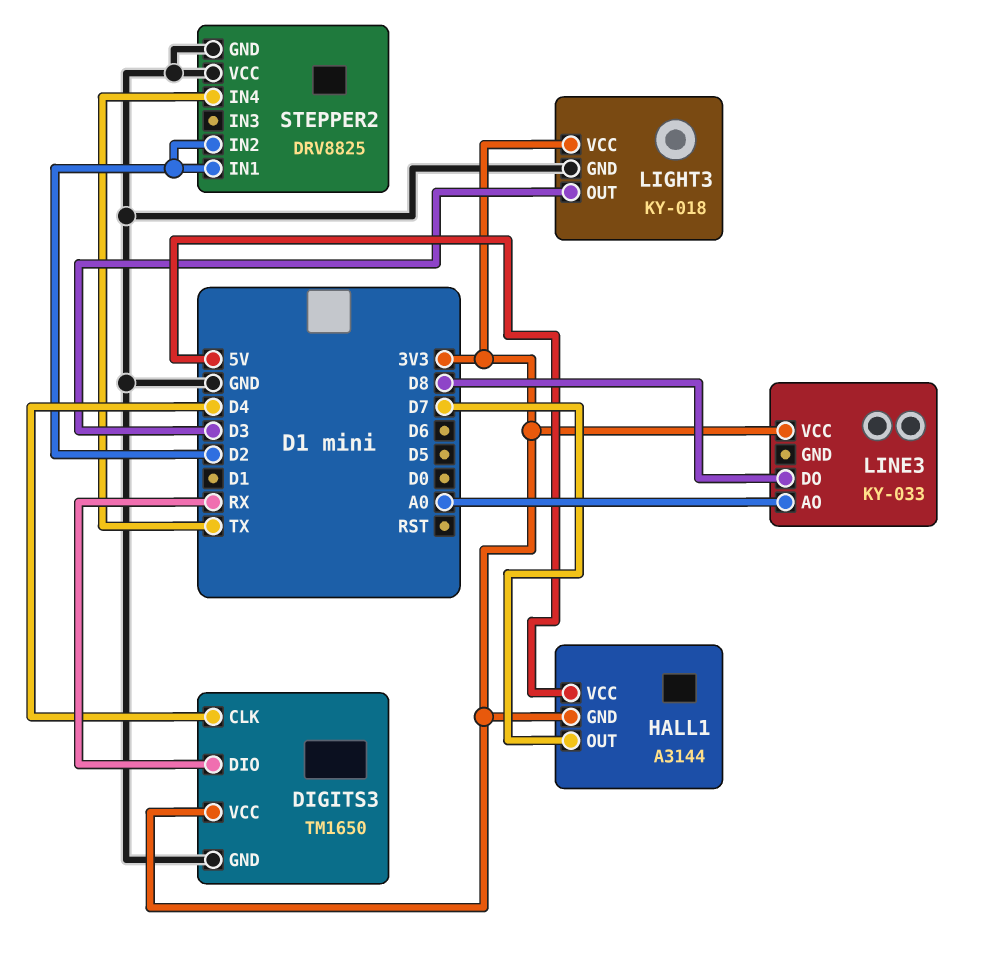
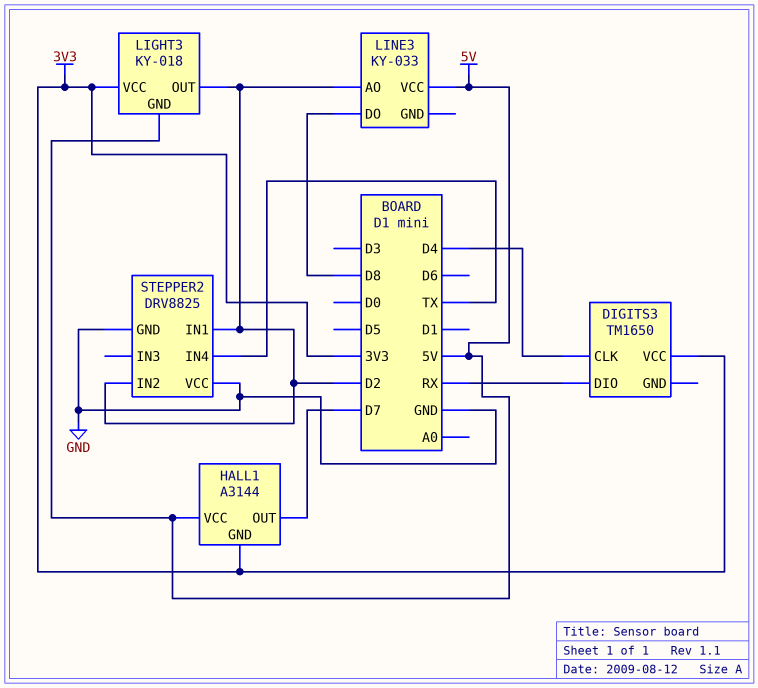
DIGITS3 pin GND: GND -> none
LIGHT3 pin GND: GND -> 5V
LIGHT3 pin OUT: D3 -> D2
LINE3 pin AO: A0 -> D2
LINE3 pin VCC: 3V3 -> 5V

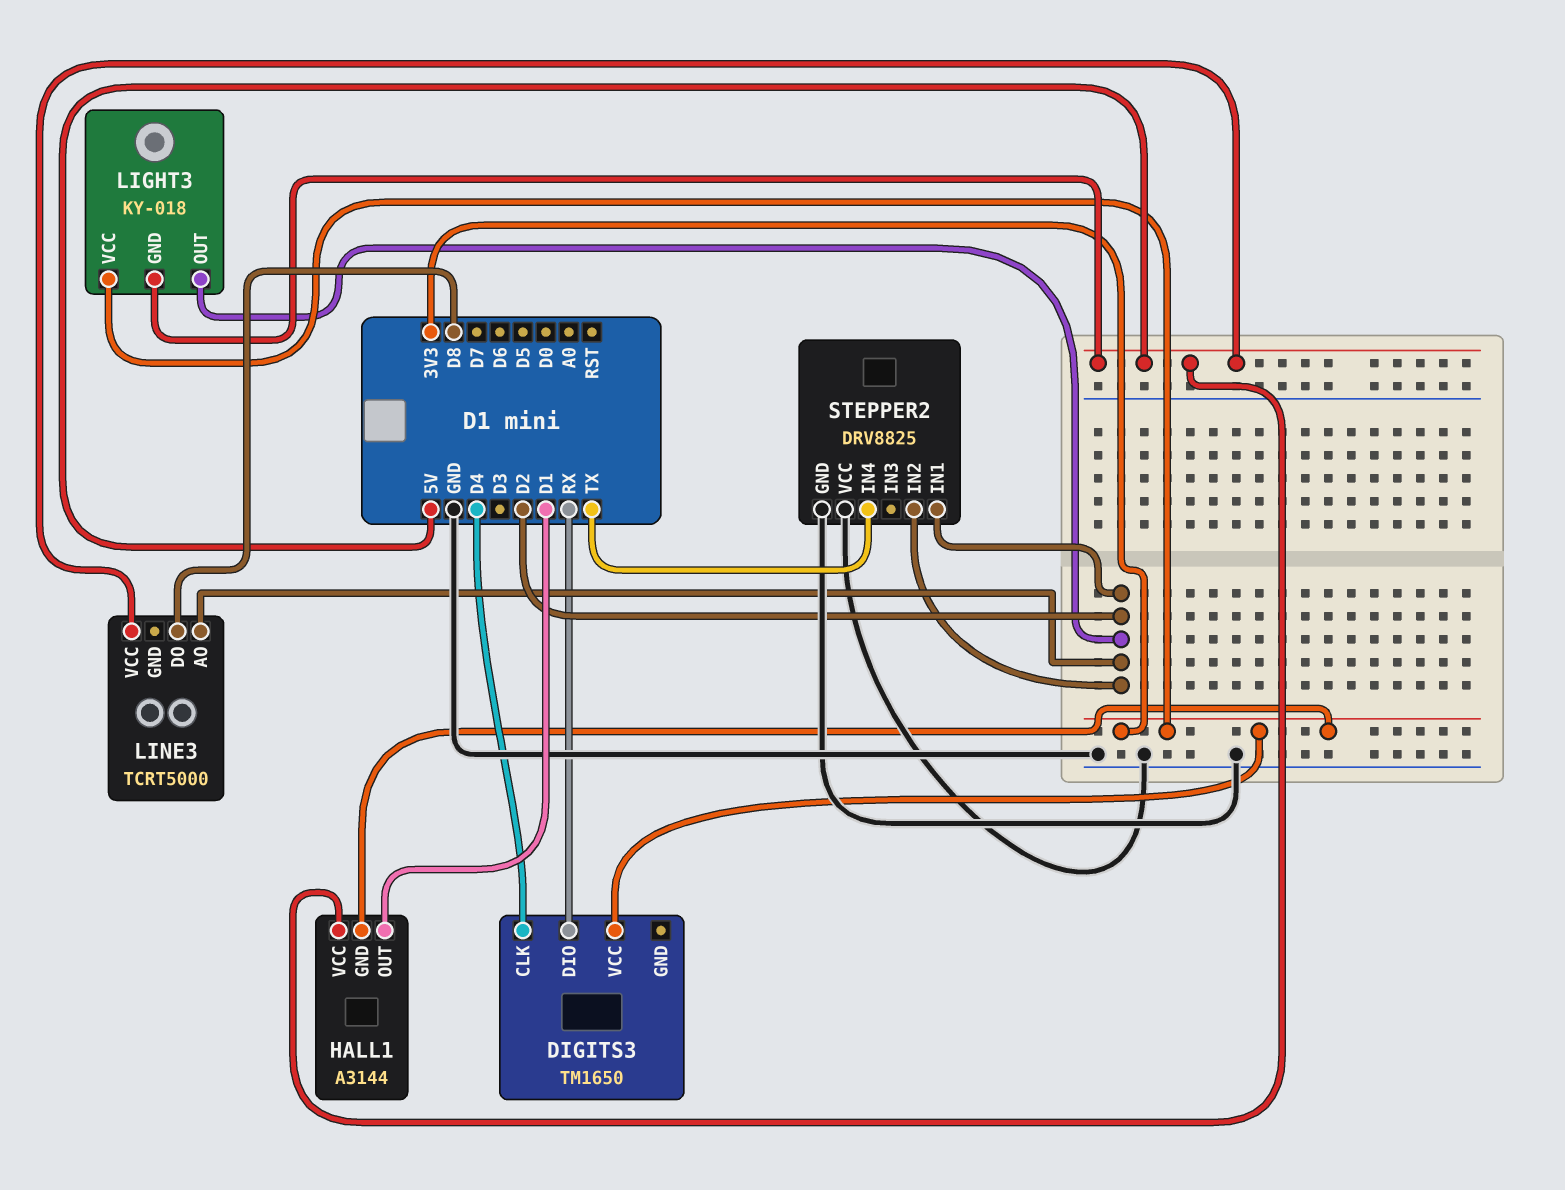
HALL1 pin OUT: D7 -> D1
LINE3: KY-033 -> TCRT5000

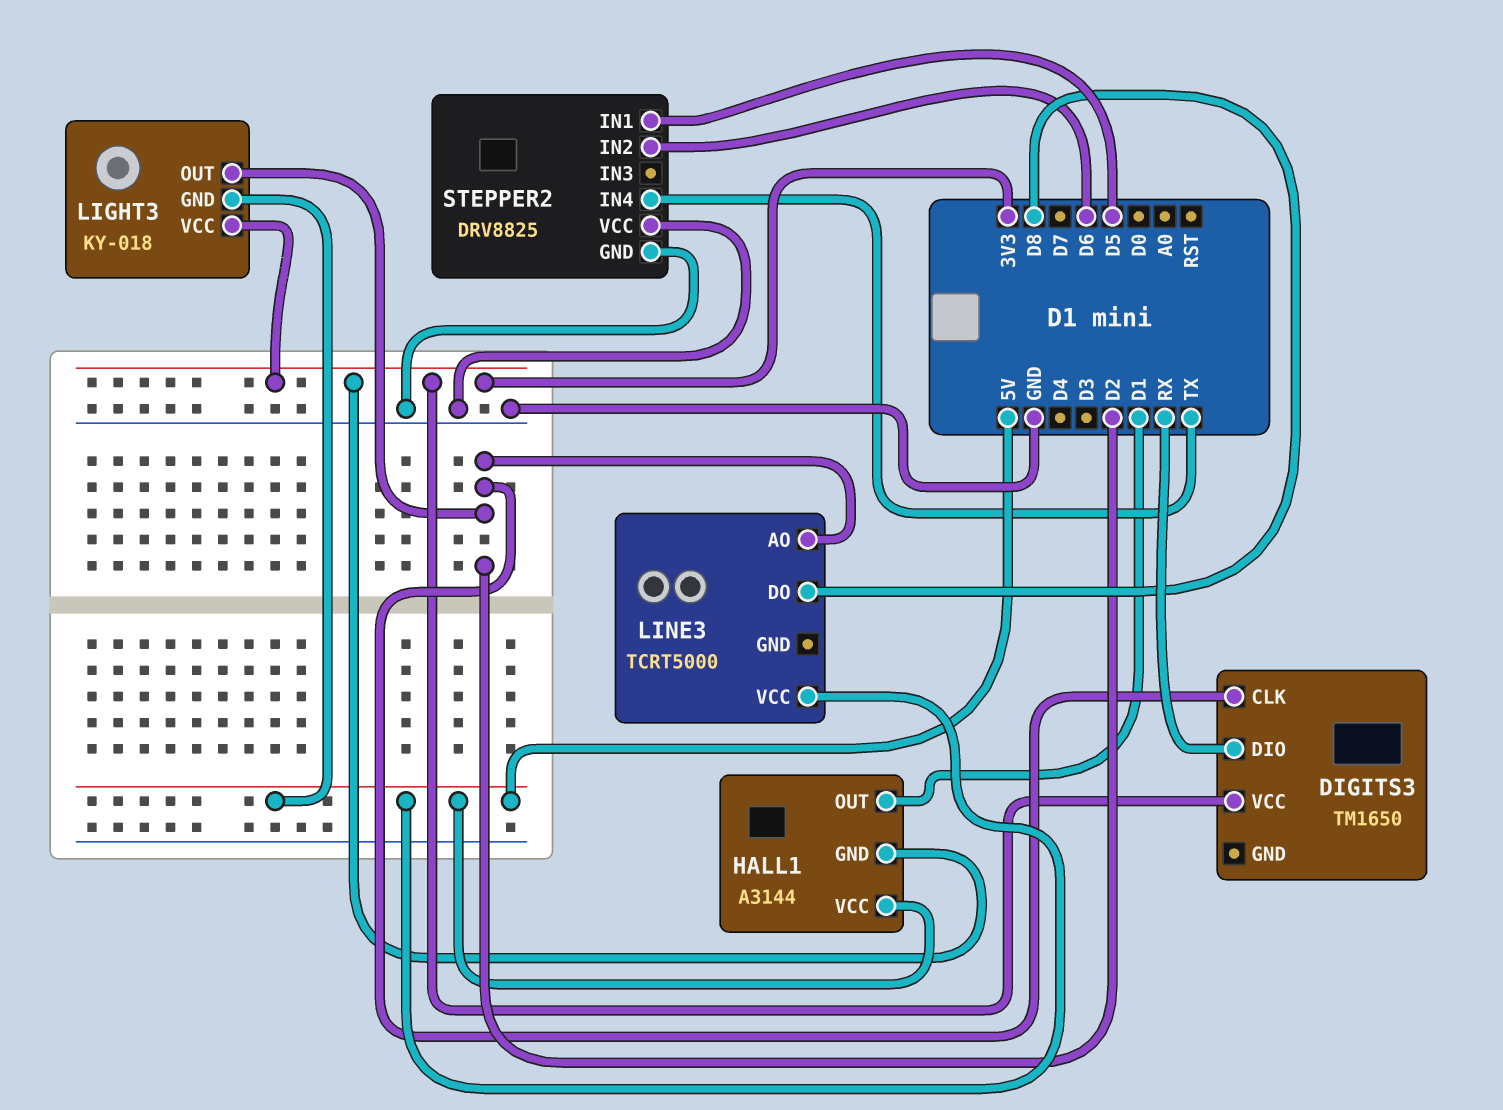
DIGITS3 pin CLK: D4 -> D2
STEPPER2 pin IN1: D2 -> D5
STEPPER2 pin IN2: D2 -> D6

